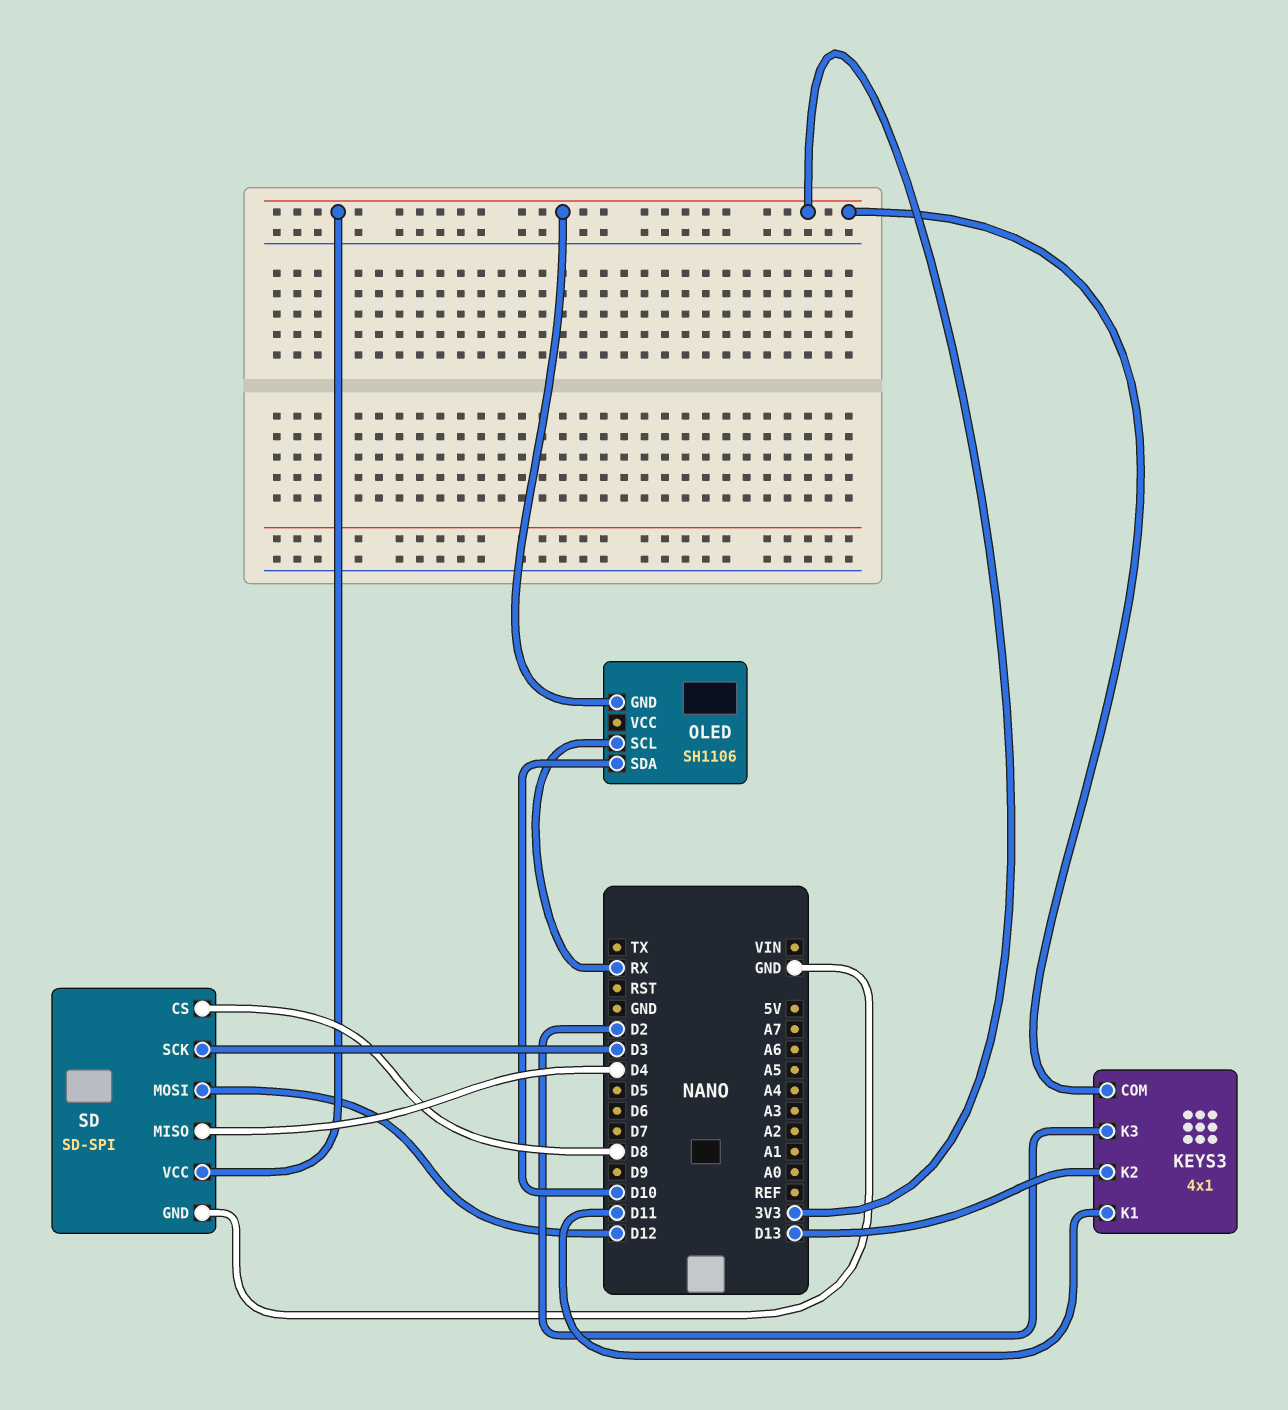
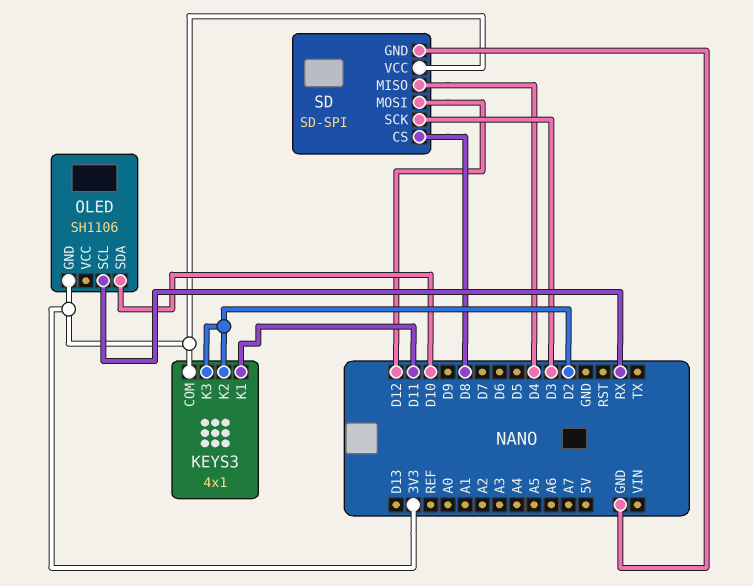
KEYS3 pin K2: D13 -> D2

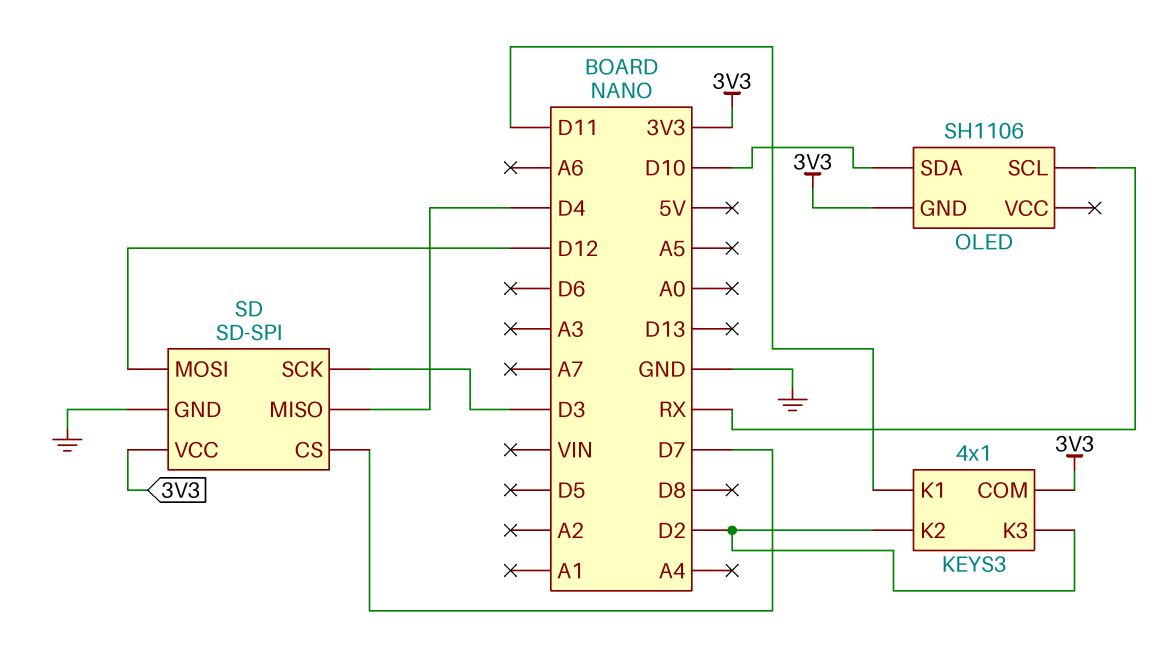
SD pin CS: D8 -> D7

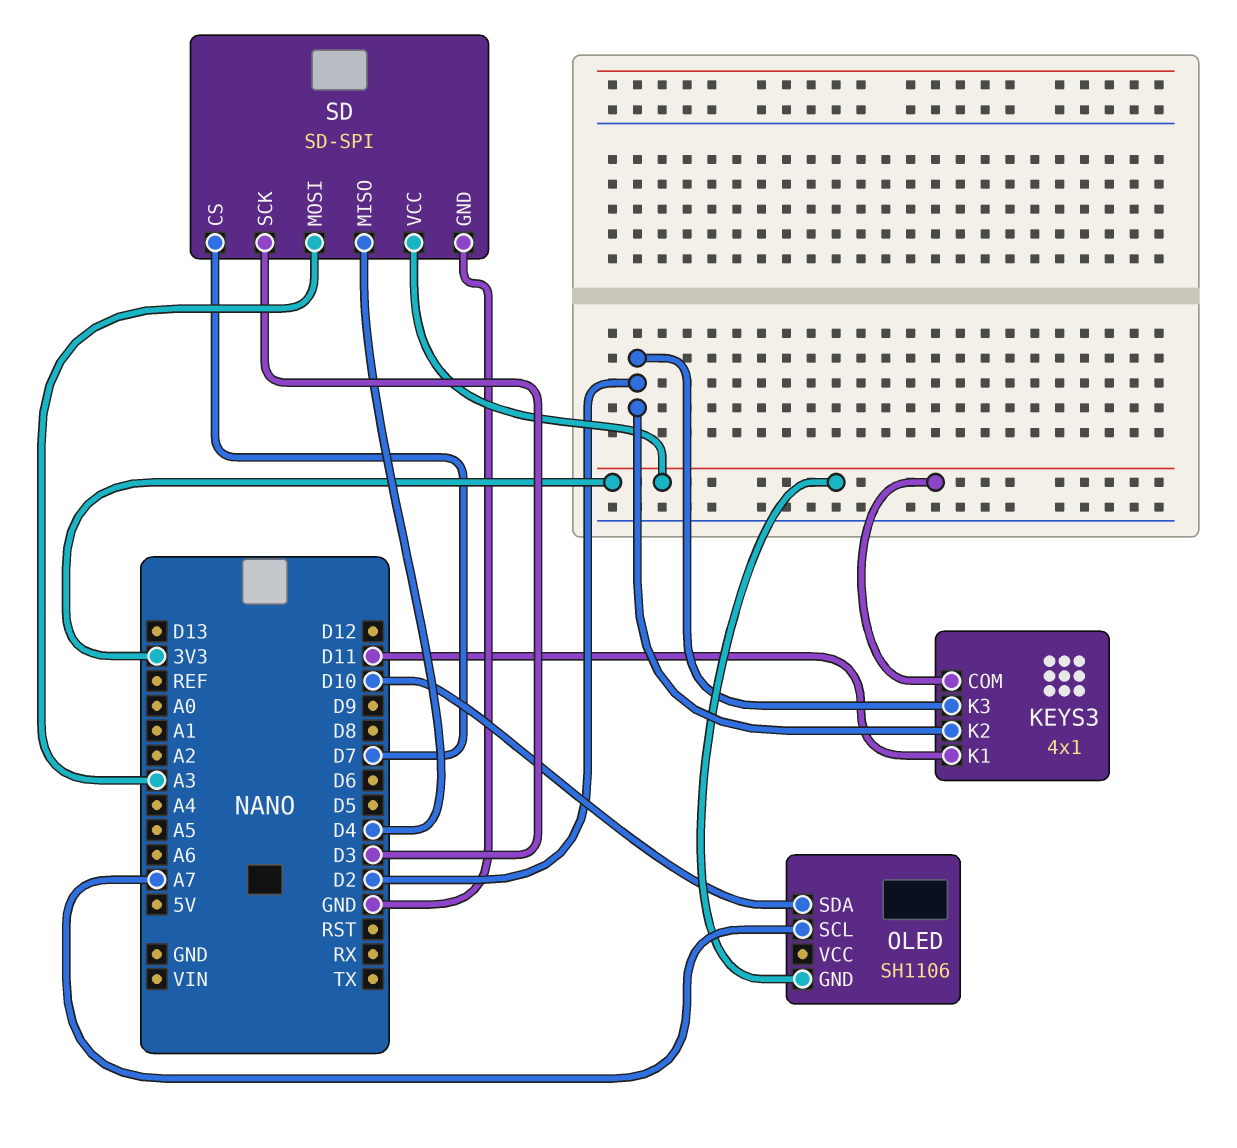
OLED pin SCL: RX -> A7
SD pin MOSI: D12 -> A3

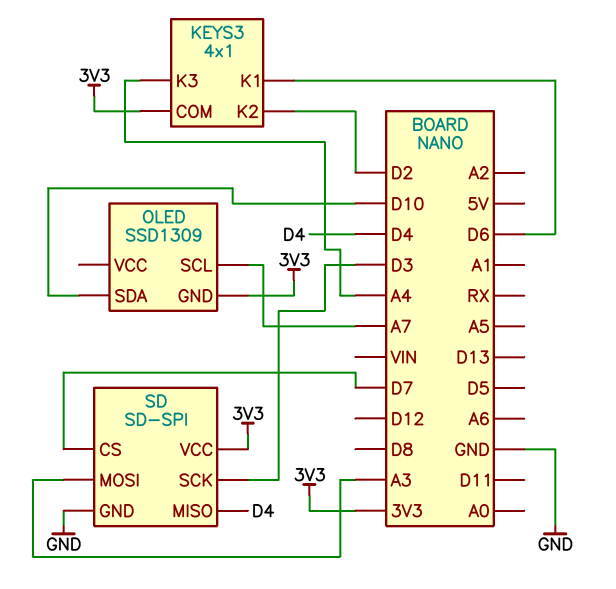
KEYS3 pin K1: D11 -> D6
KEYS3 pin K3: D2 -> A4
OLED: SH1106 -> SSD1309

